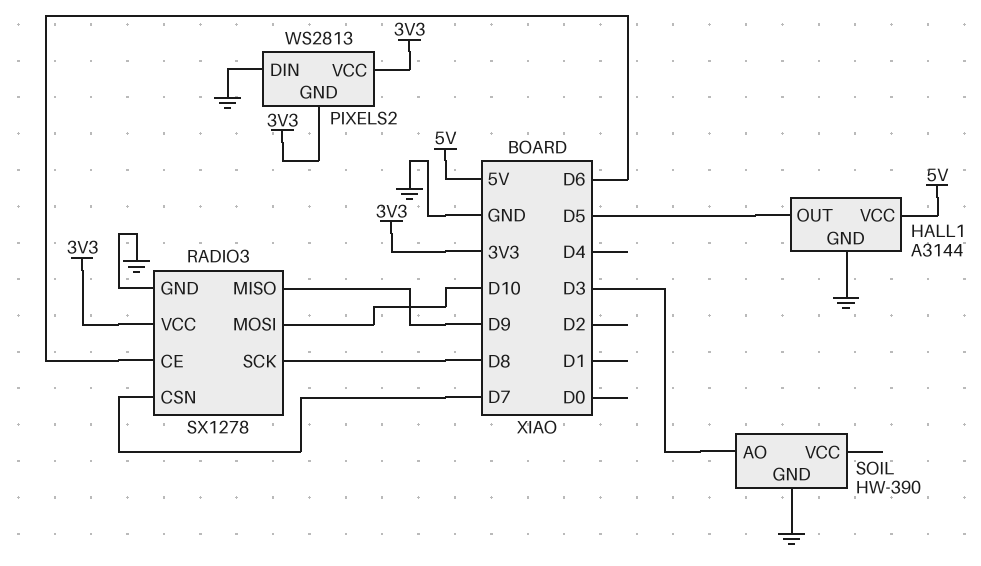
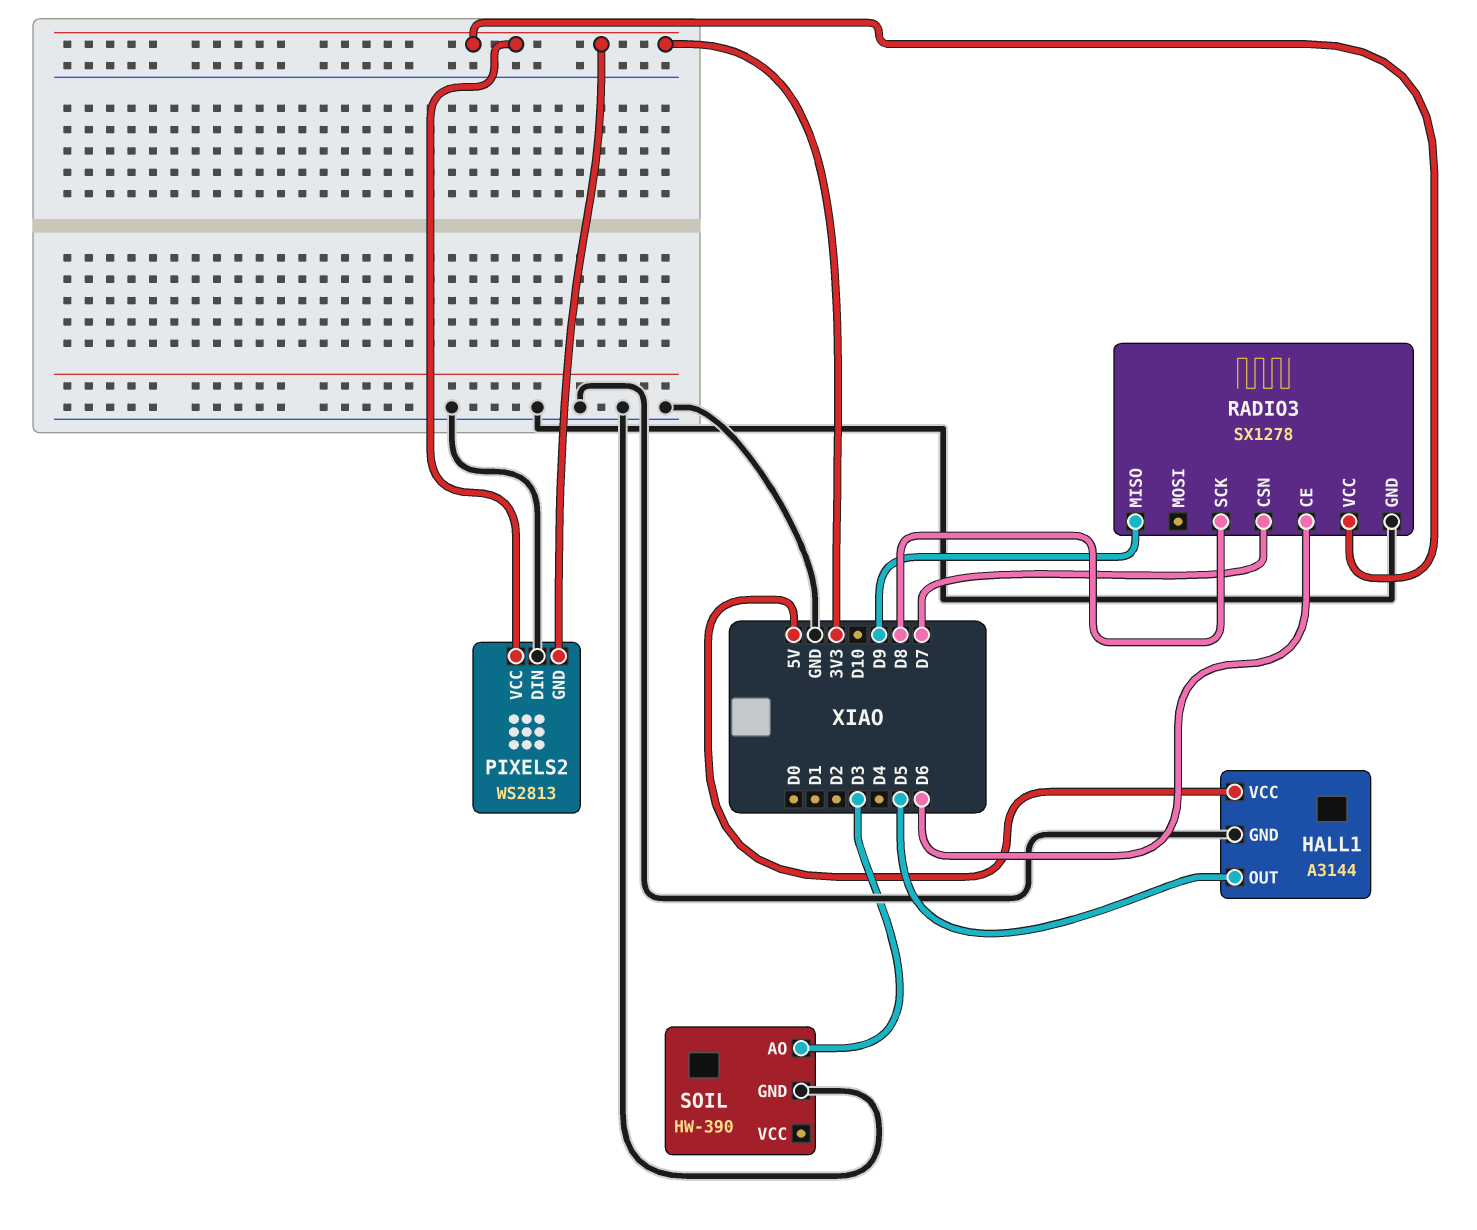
RADIO3 pin MOSI: D10 -> none

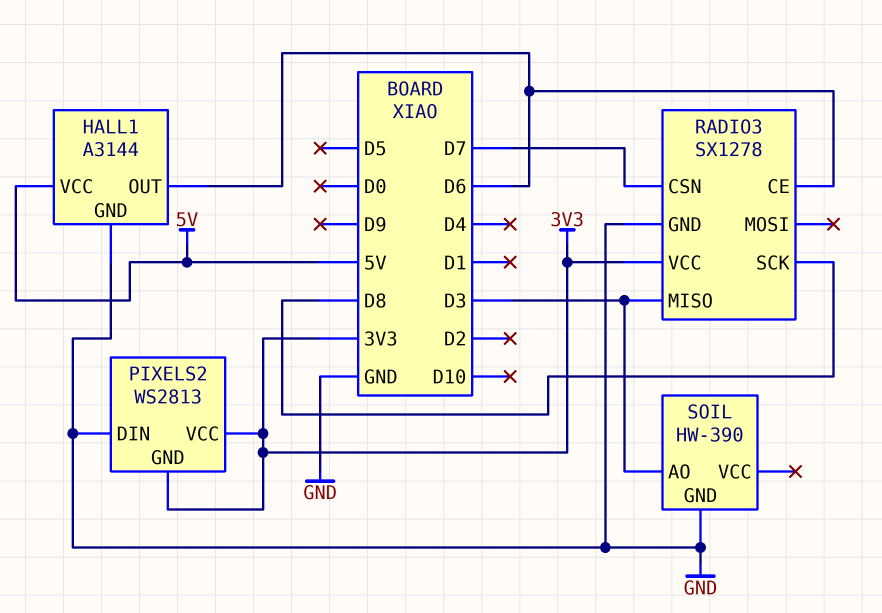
HALL1 pin OUT: D5 -> D6
RADIO3 pin MISO: D9 -> D3

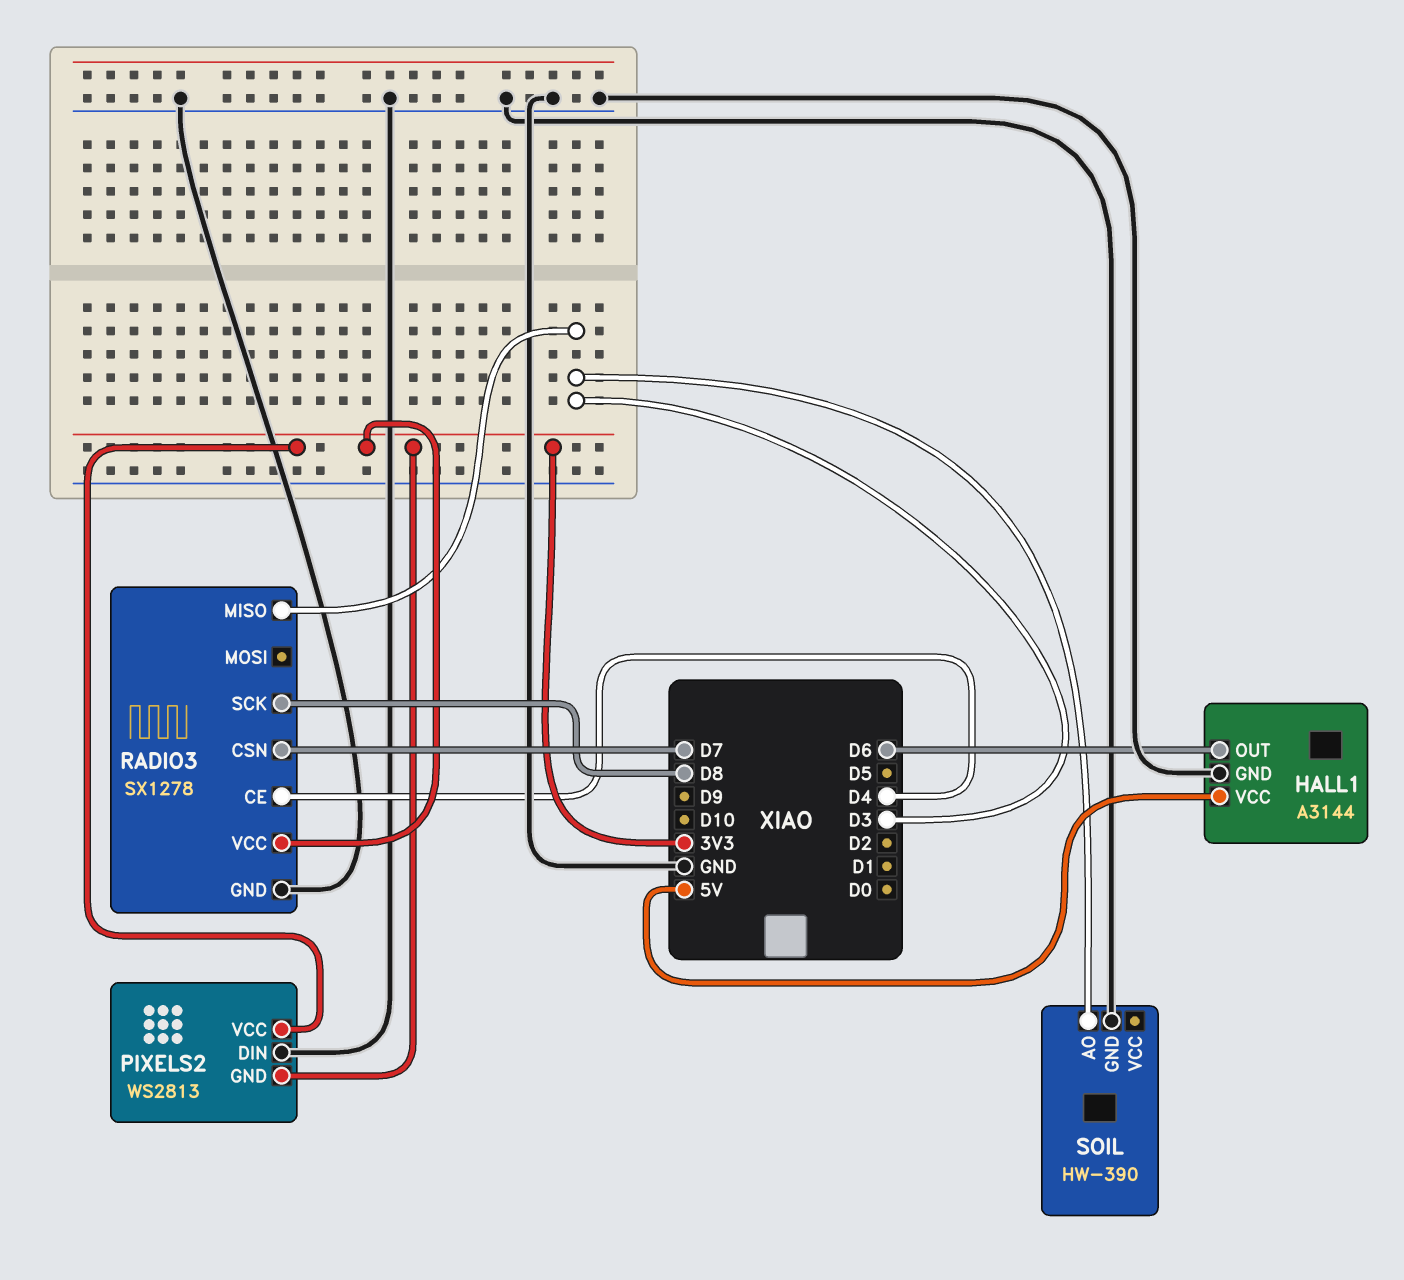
RADIO3 pin CE: D6 -> D4

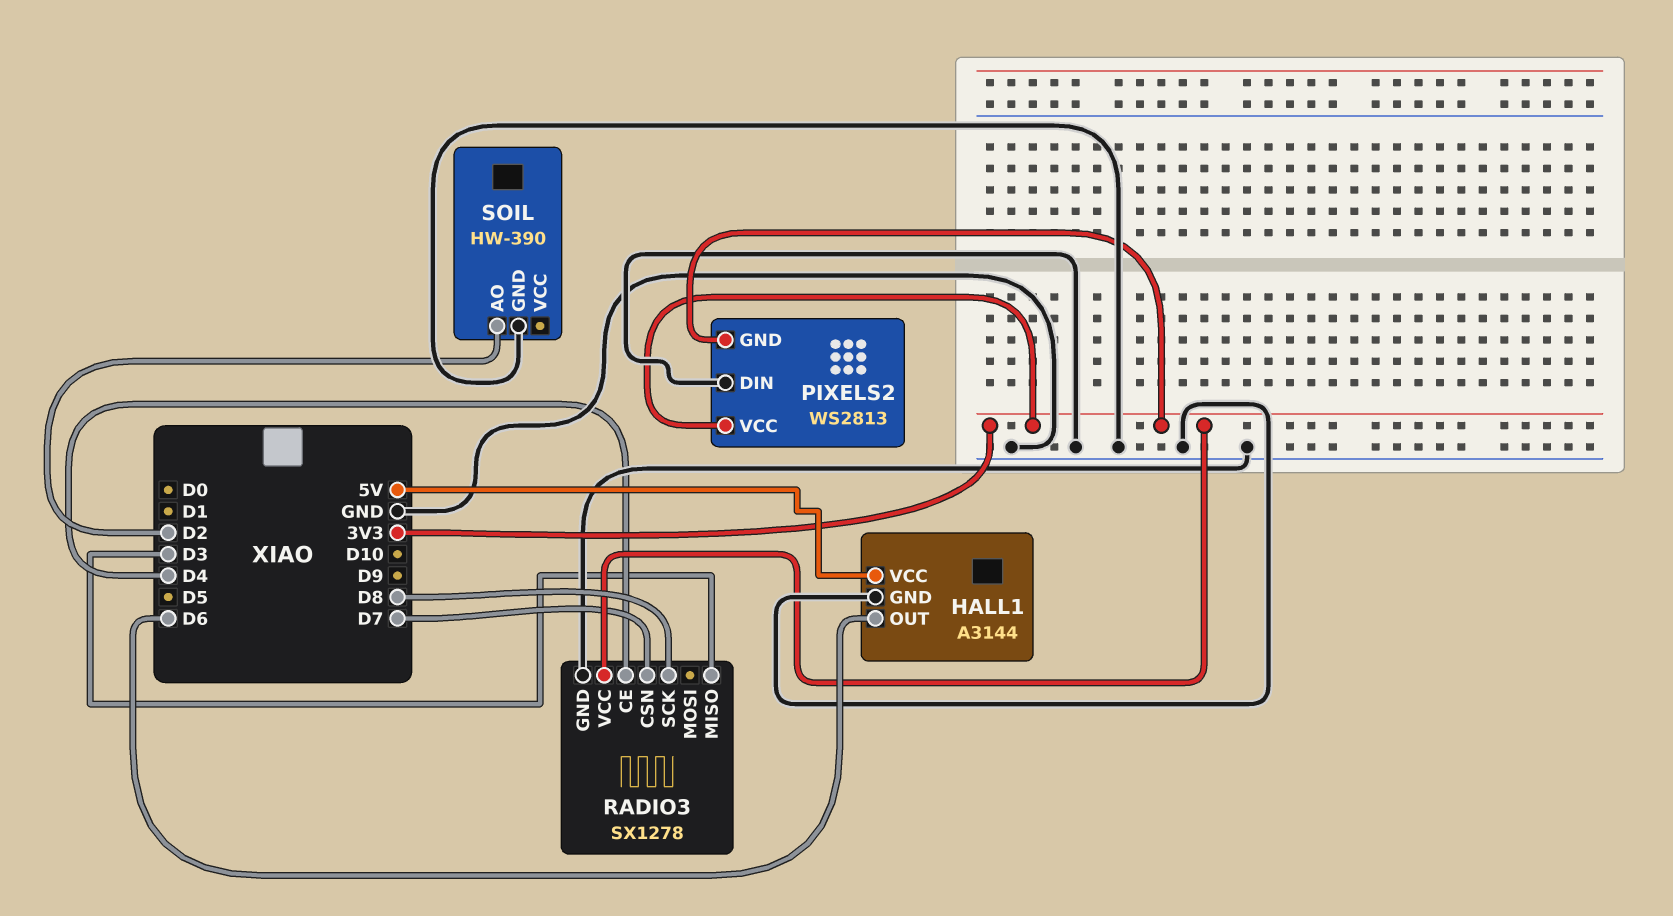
SOIL pin AO: D3 -> D2

